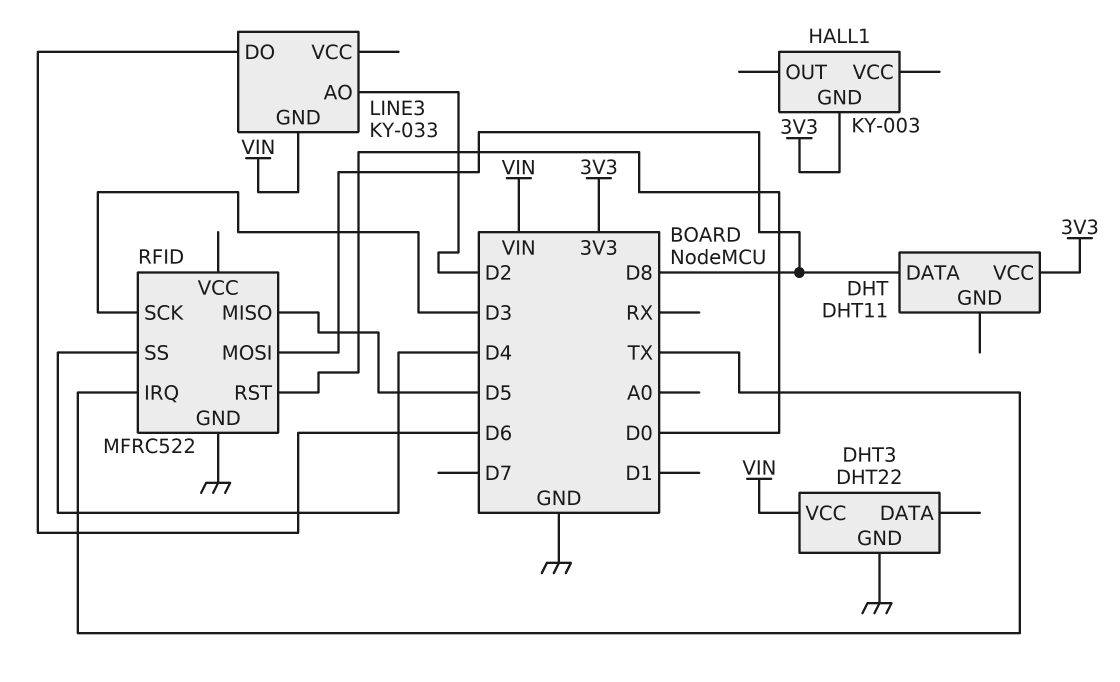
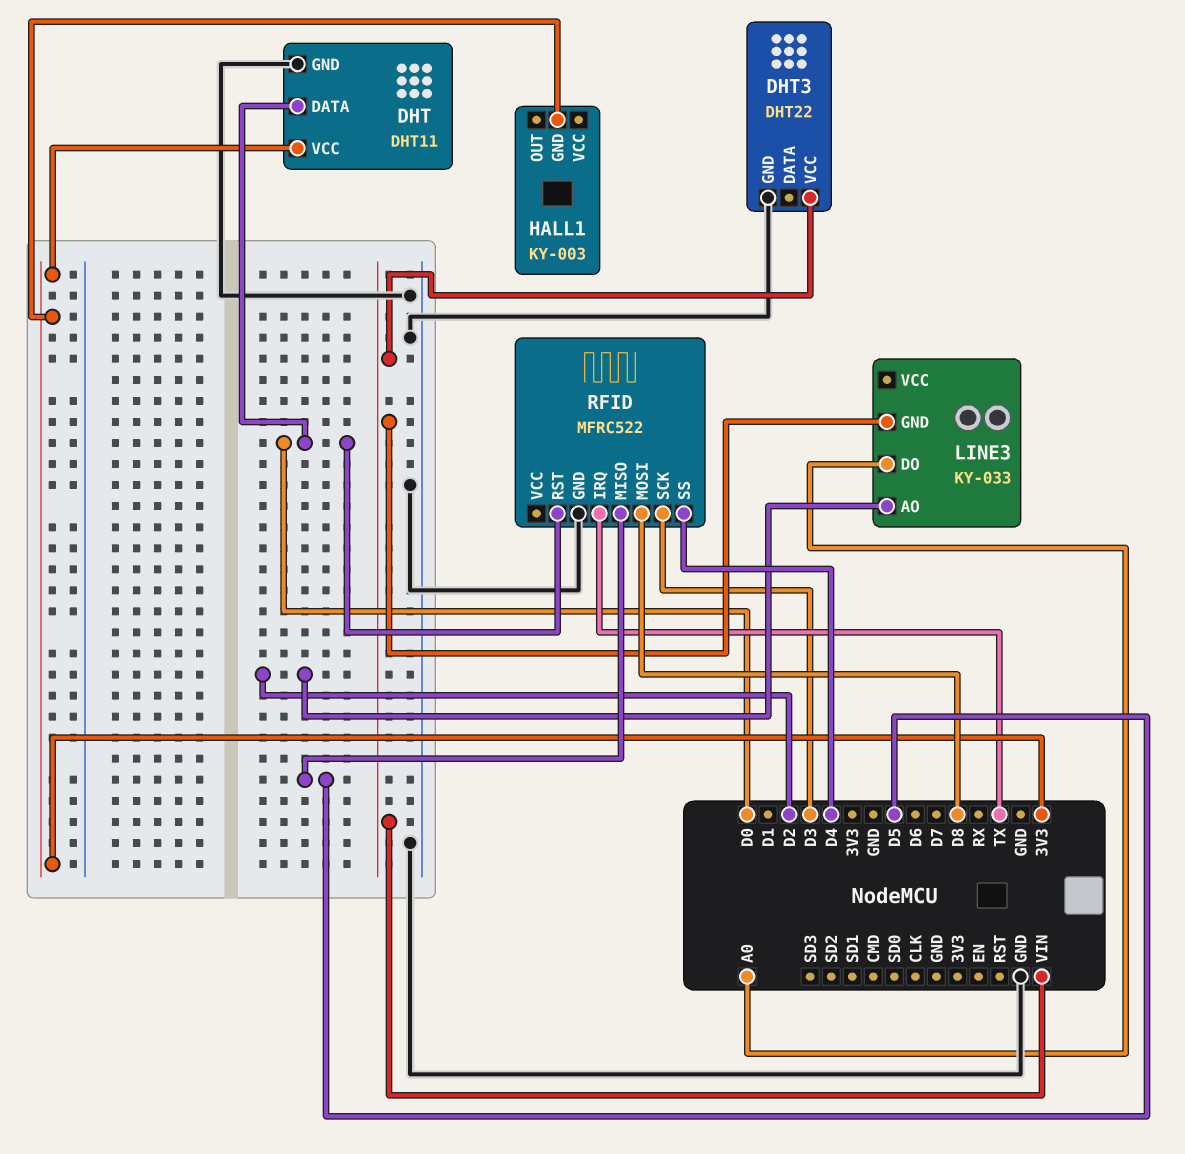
DHT pin DATA: D8 -> D0
DHT pin GND: none -> GND
LINE3 pin DO: D6 -> A0

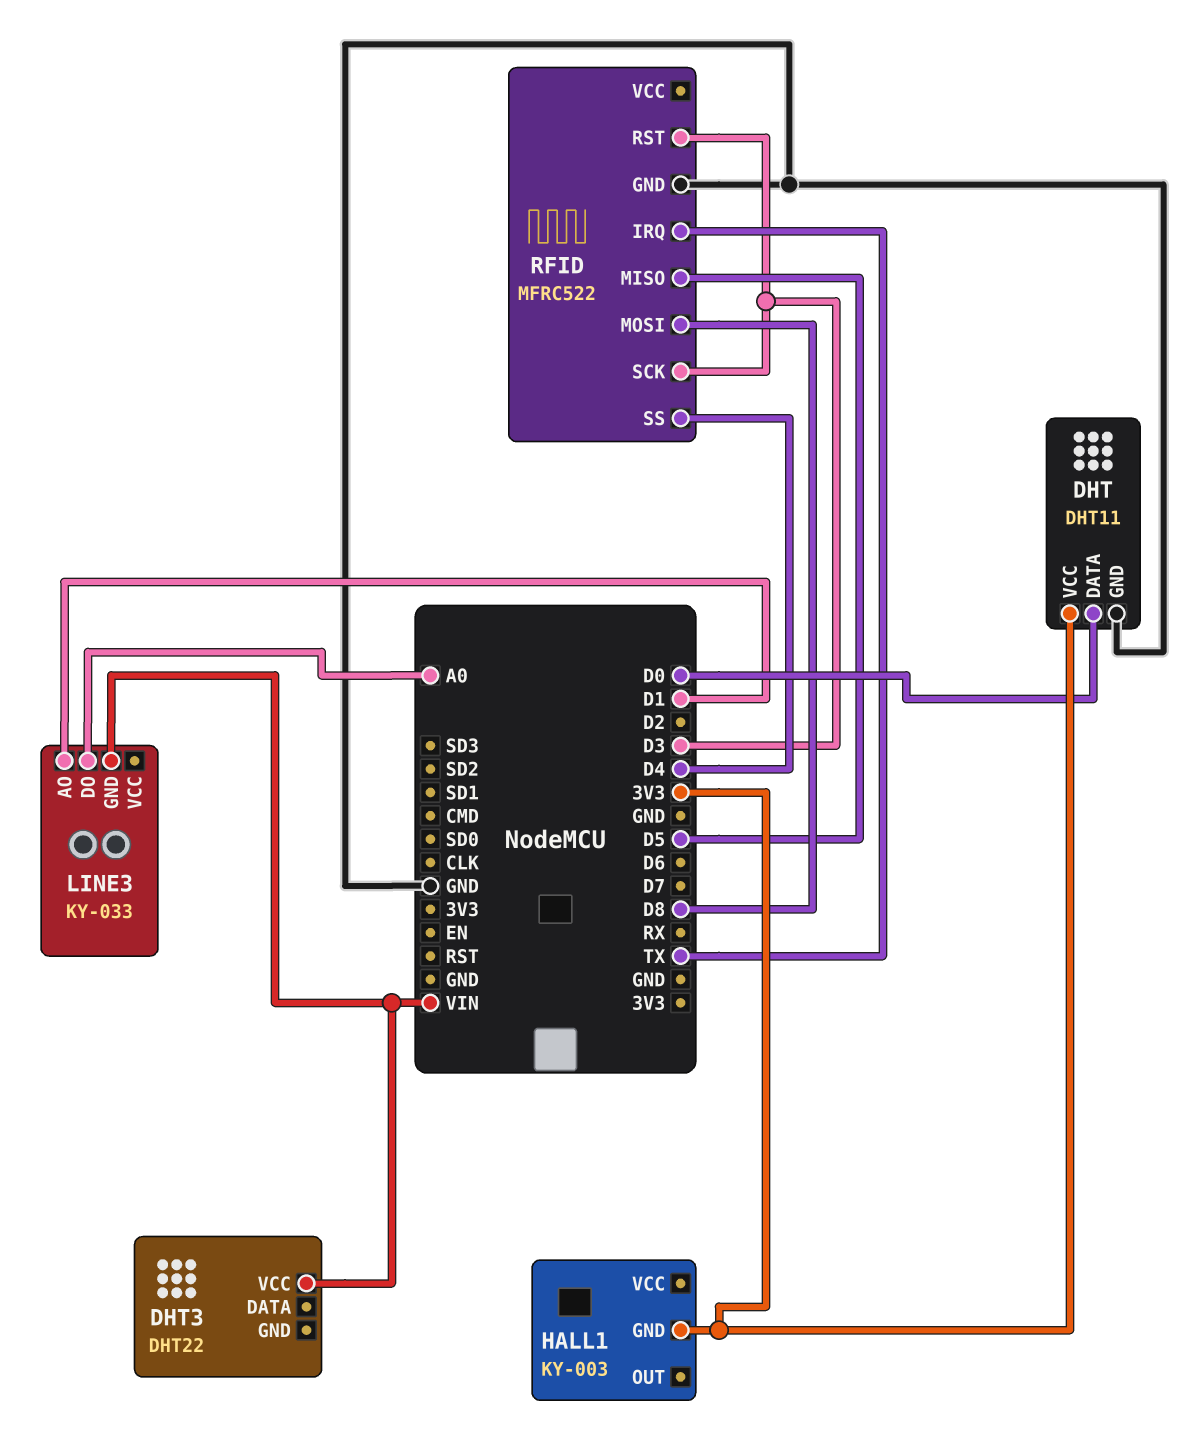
DHT3 pin GND: GND -> none
LINE3 pin AO: D2 -> D1
RFID pin RST: D0 -> D3

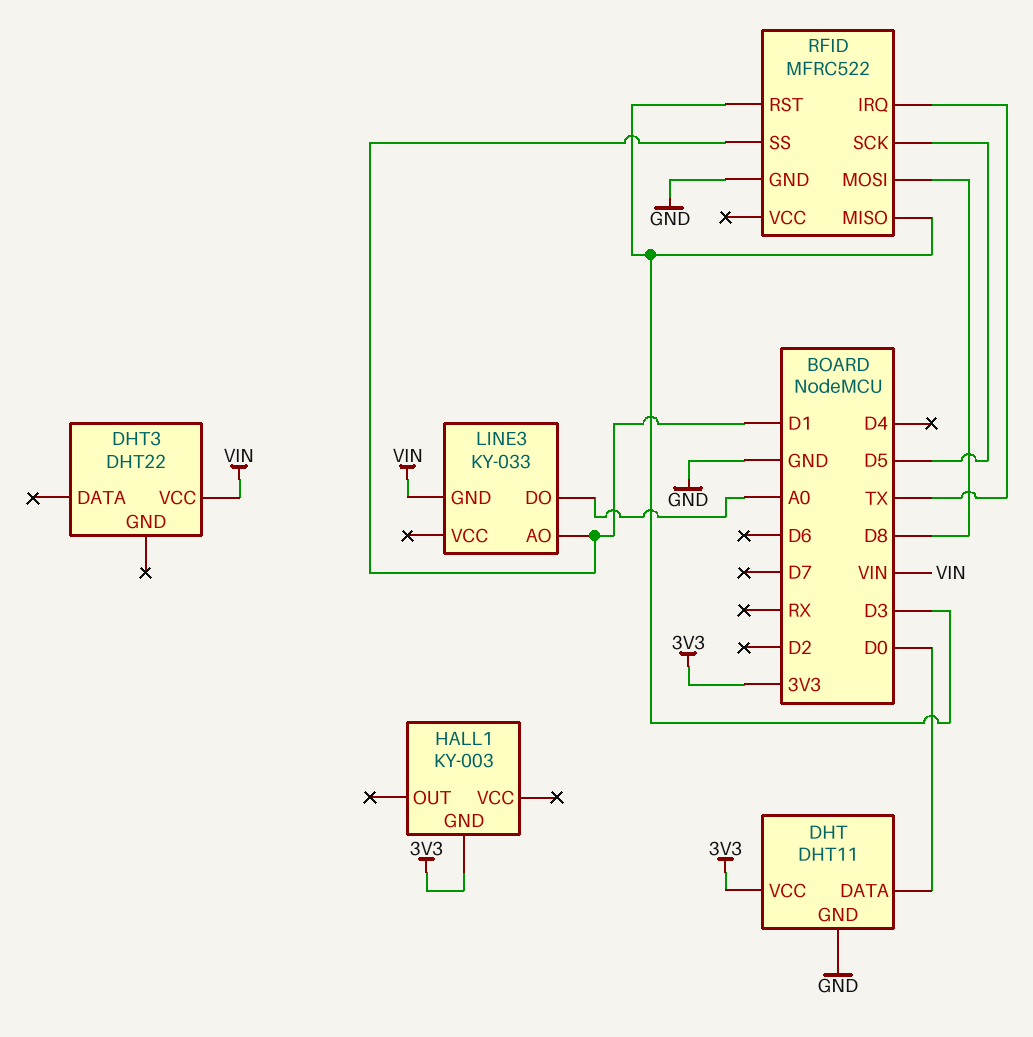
RFID pin MISO: D5 -> D3
RFID pin SCK: D3 -> D5
RFID pin SS: D4 -> D1

